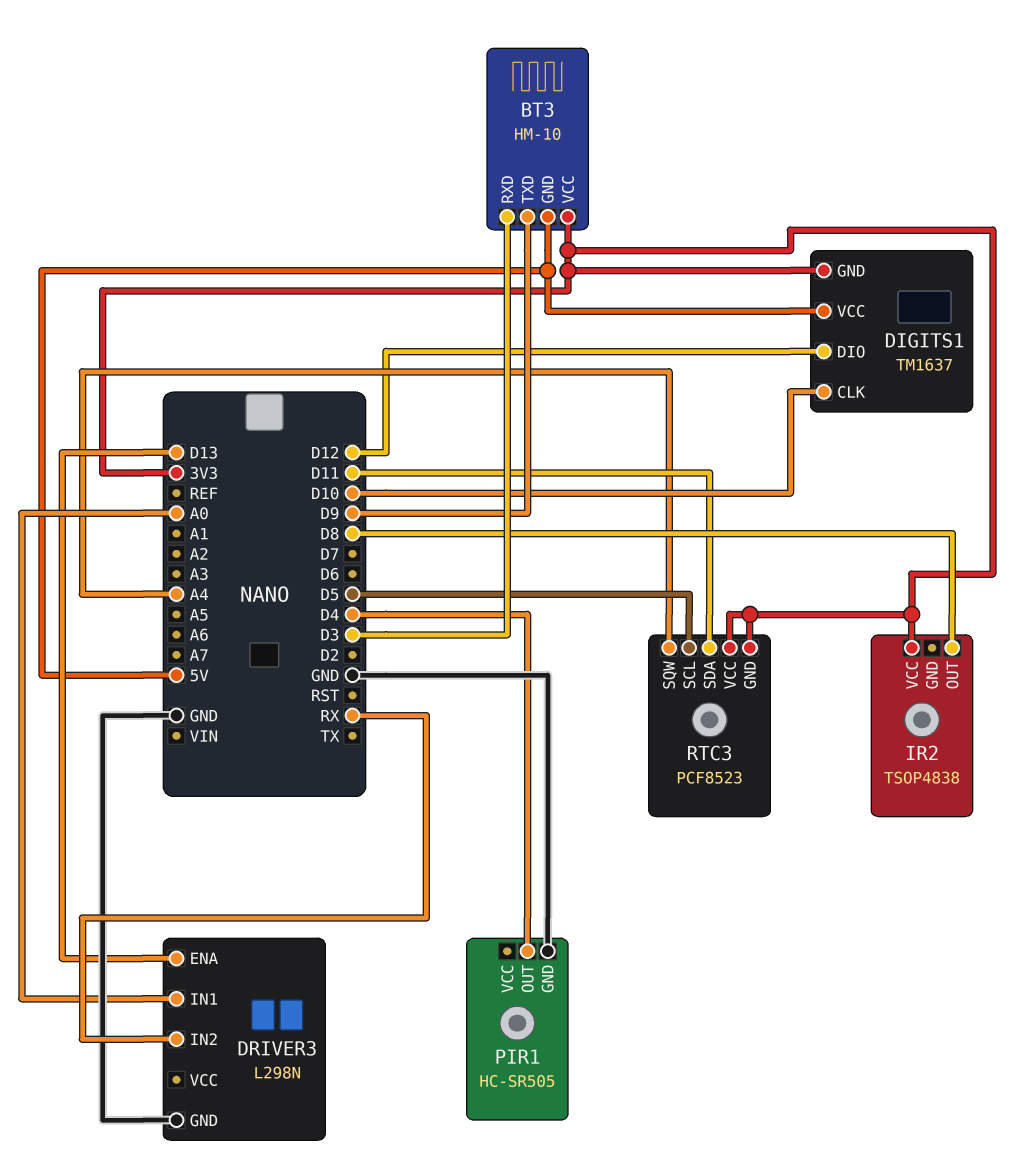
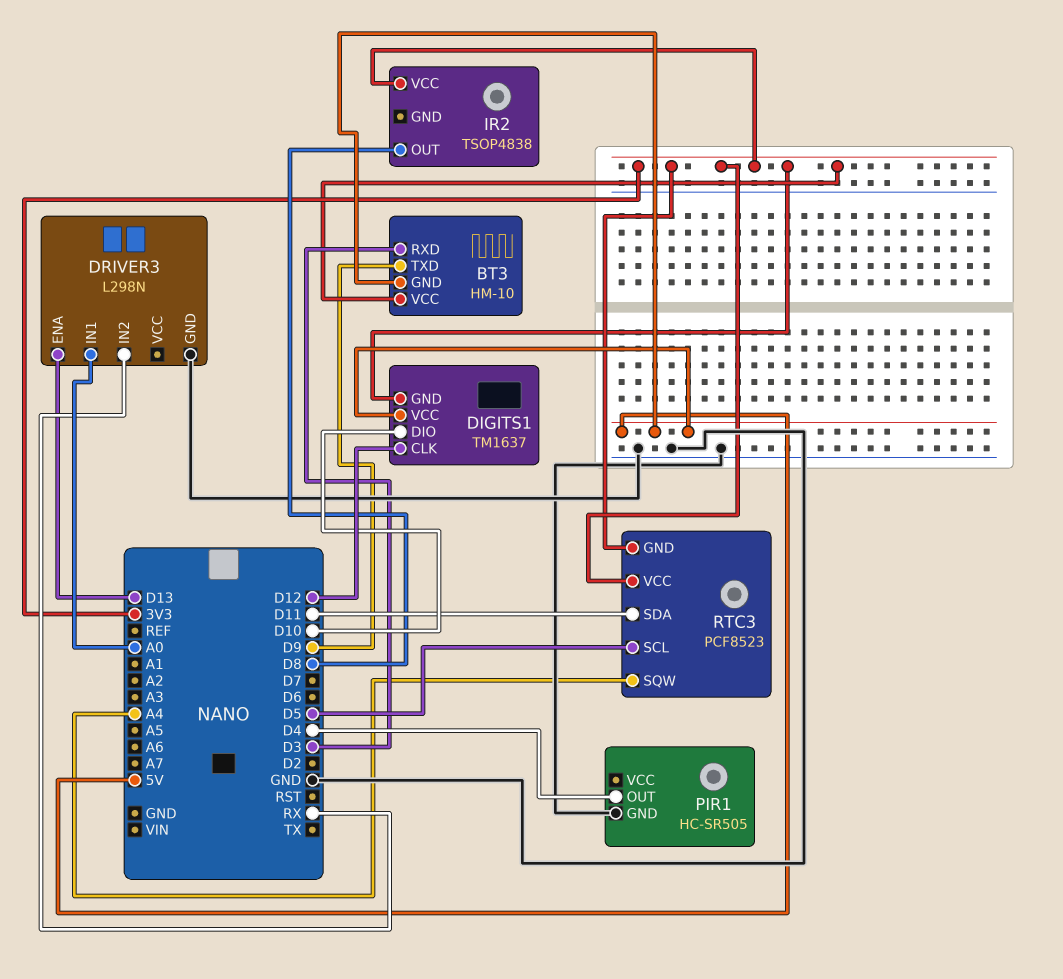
DIGITS1 pin CLK: D10 -> D12
DIGITS1 pin DIO: D12 -> D10

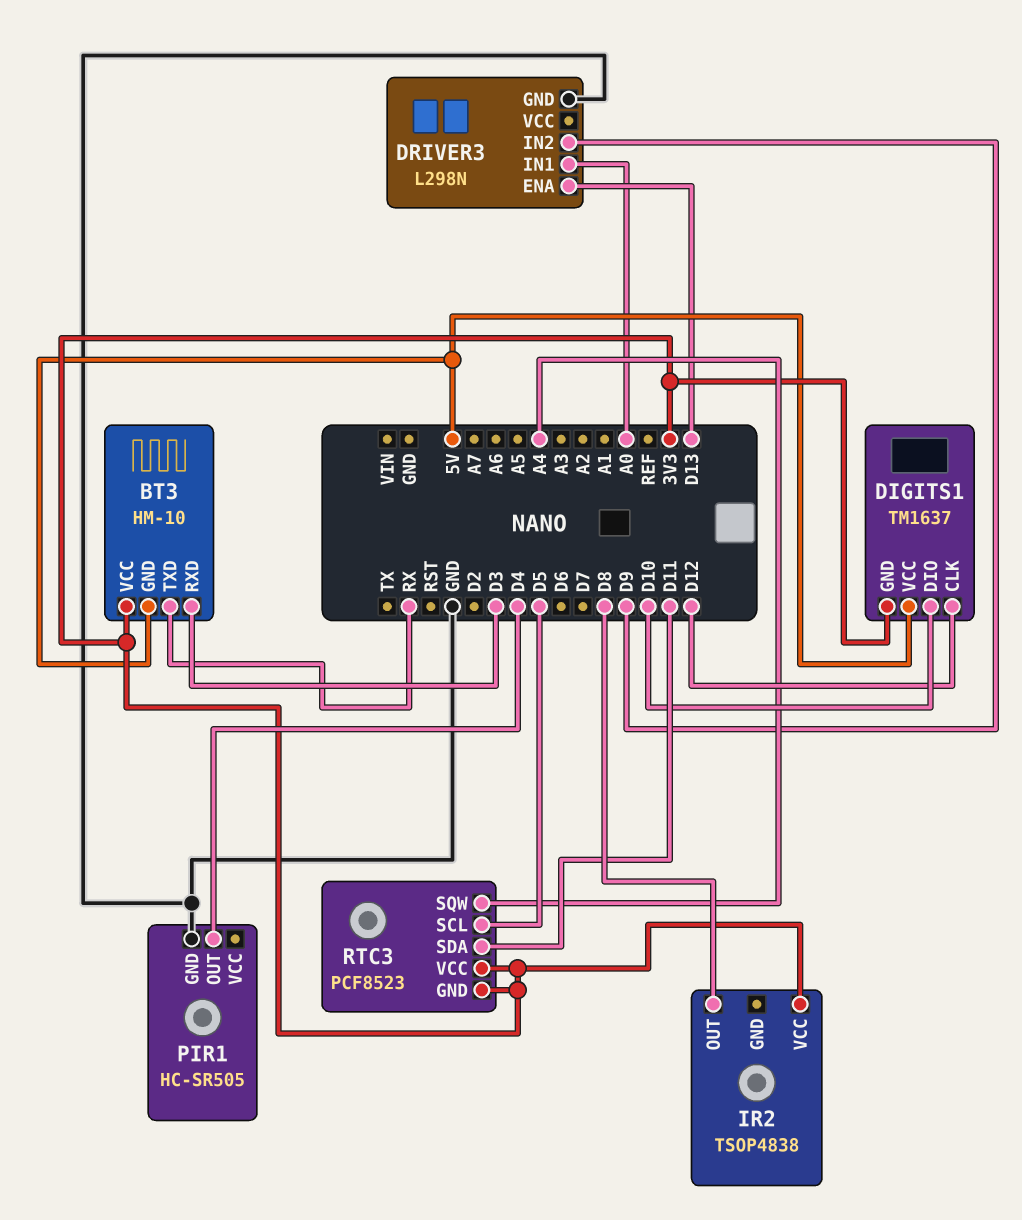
BT3 pin TXD: D9 -> RX
DRIVER3 pin IN2: RX -> D9

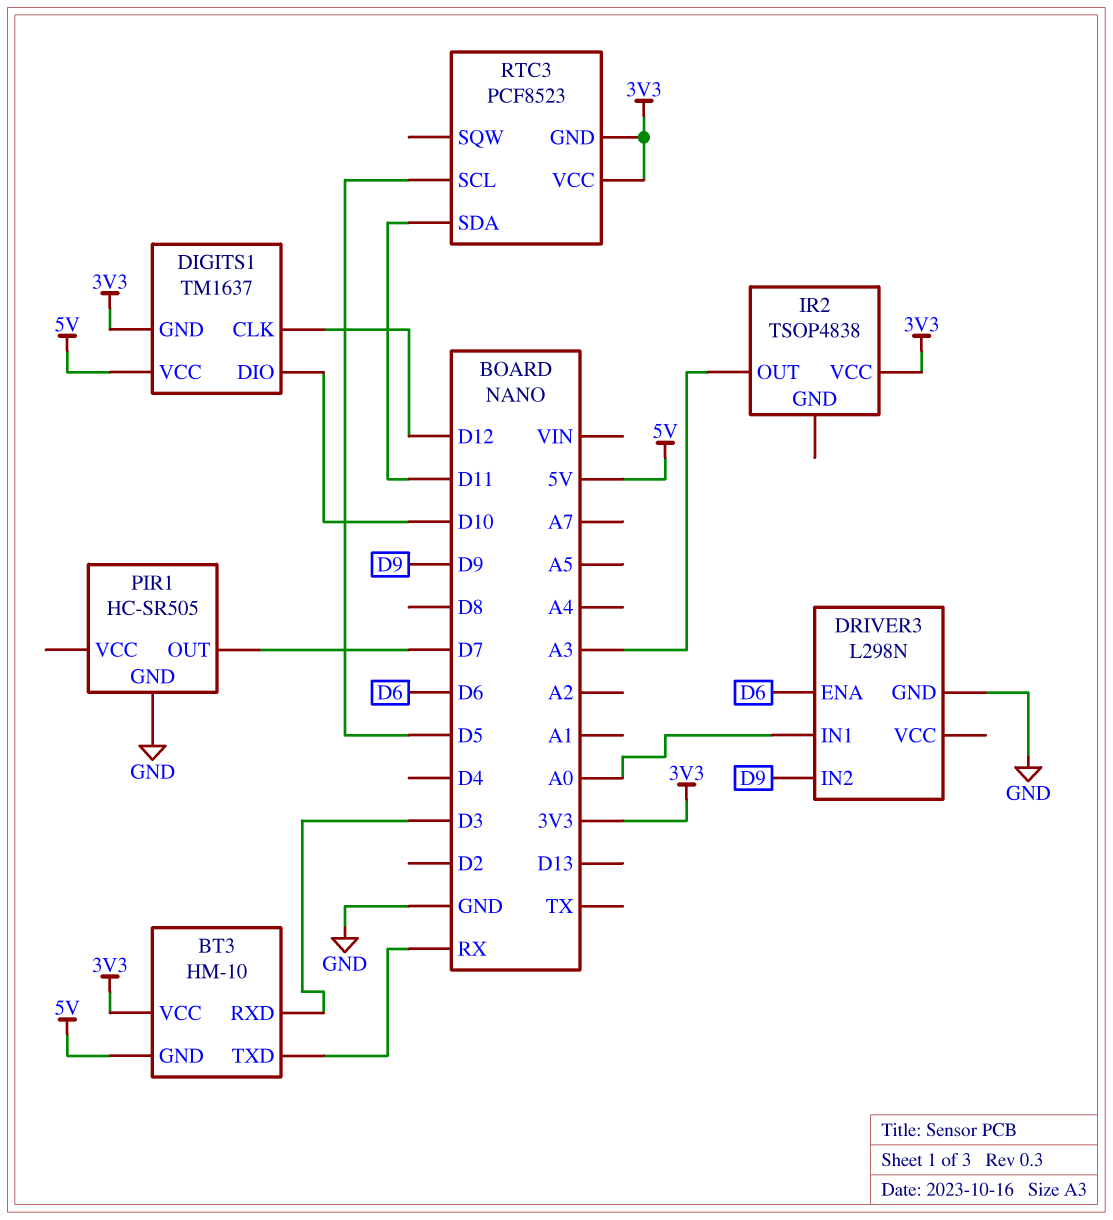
DRIVER3 pin ENA: D13 -> D6
IR2 pin OUT: D8 -> A3
PIR1 pin OUT: D4 -> D7
RTC3 pin SQW: A4 -> none

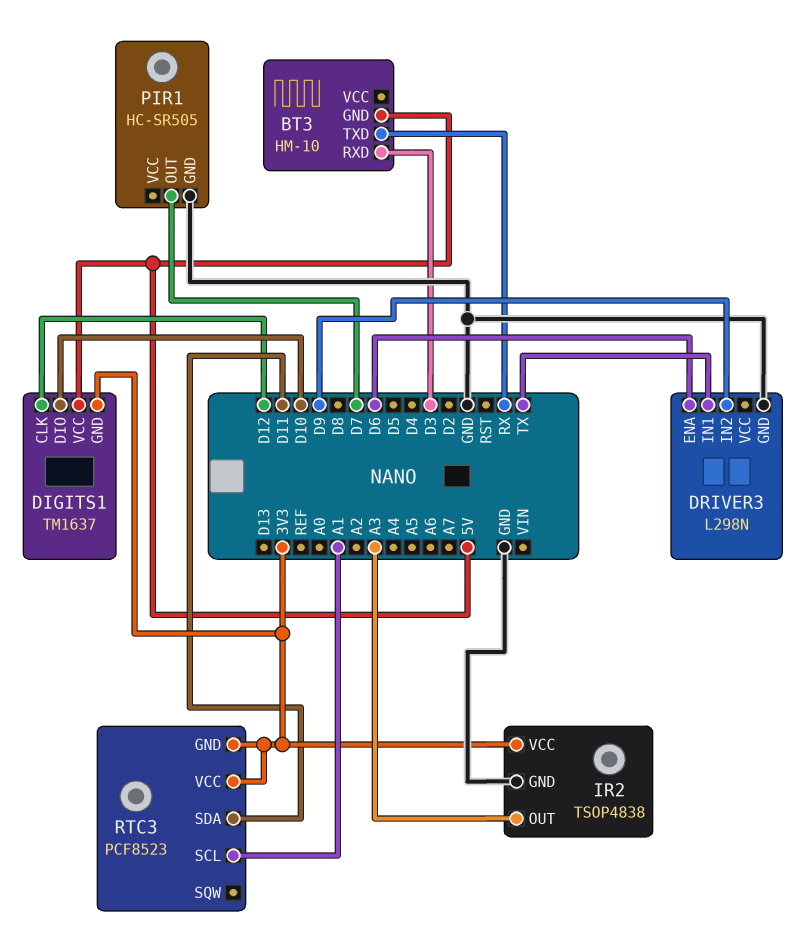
BT3 pin VCC: 3V3 -> none
DRIVER3 pin IN1: A0 -> TX
IR2 pin GND: none -> GND
RTC3 pin SCL: D5 -> A1

